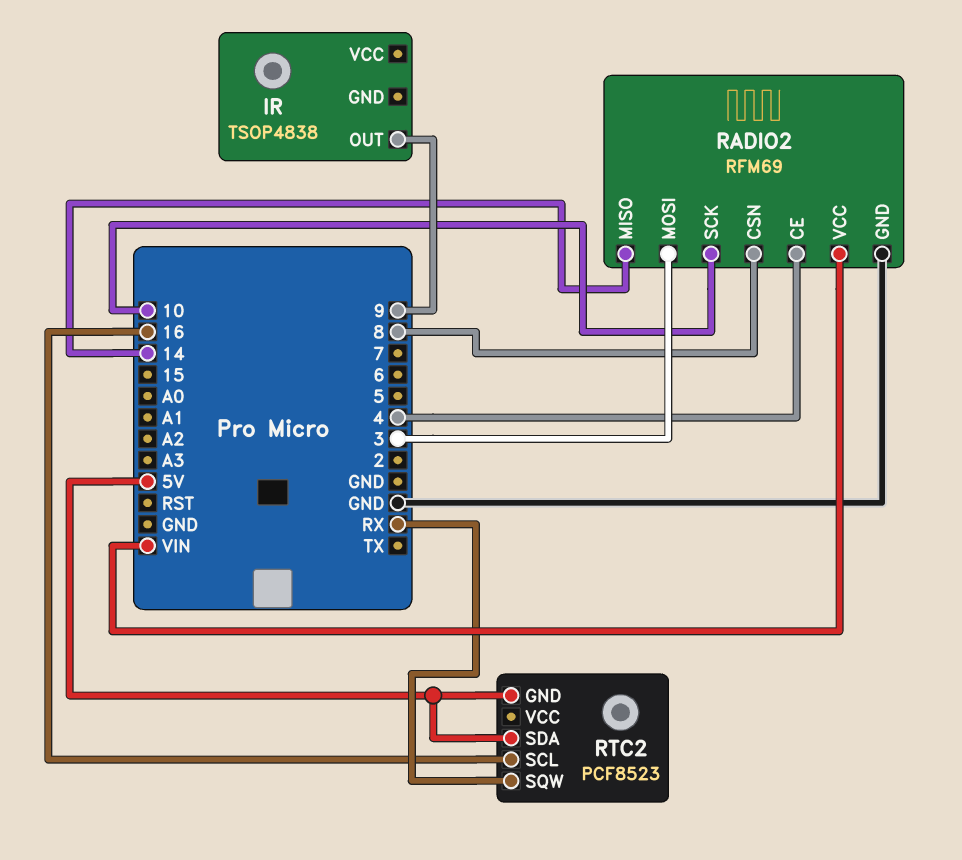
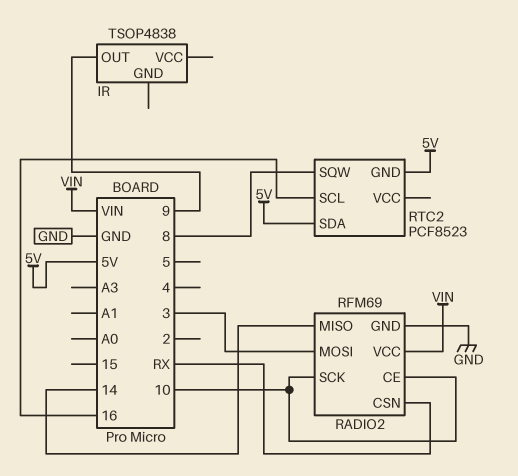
RADIO2 pin CE: 4 -> 10
RADIO2 pin CSN: 8 -> RX
RTC2 pin SQW: RX -> 8

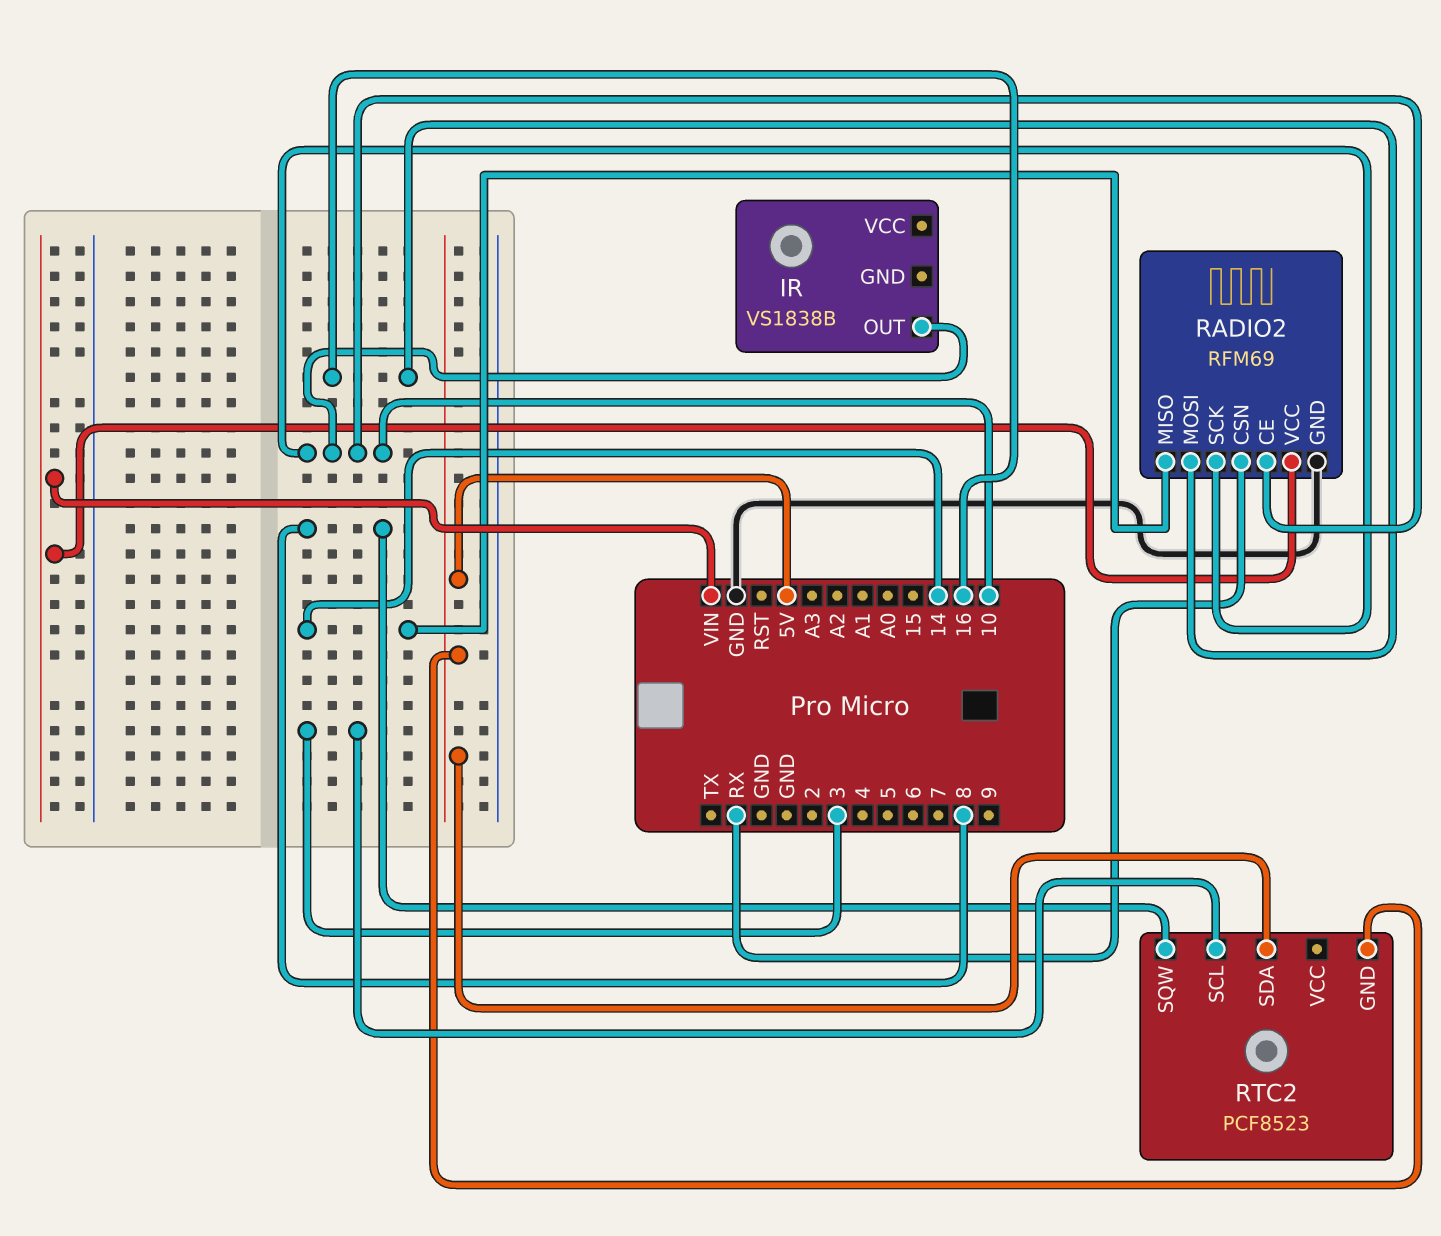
IR: TSOP4838 -> VS1838B
IR pin OUT: 9 -> 10
RADIO2 pin MOSI: 3 -> 16
RTC2 pin SCL: 16 -> 3

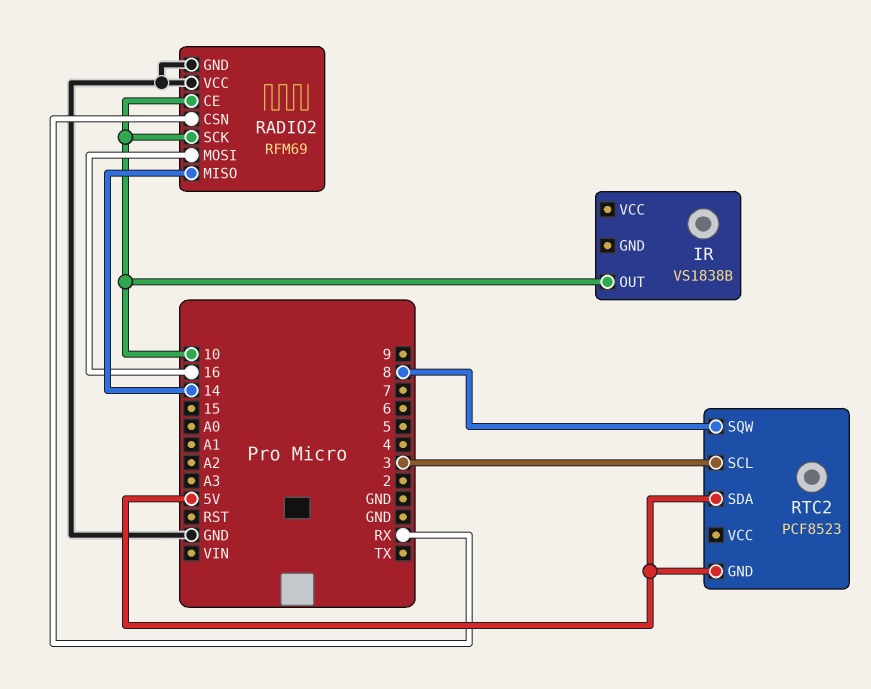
RADIO2 pin VCC: VIN -> GND

